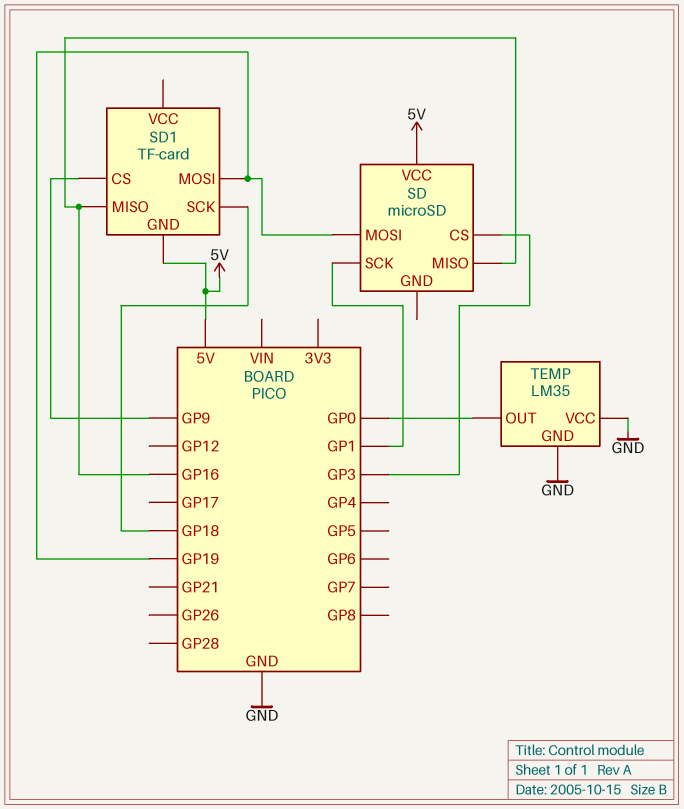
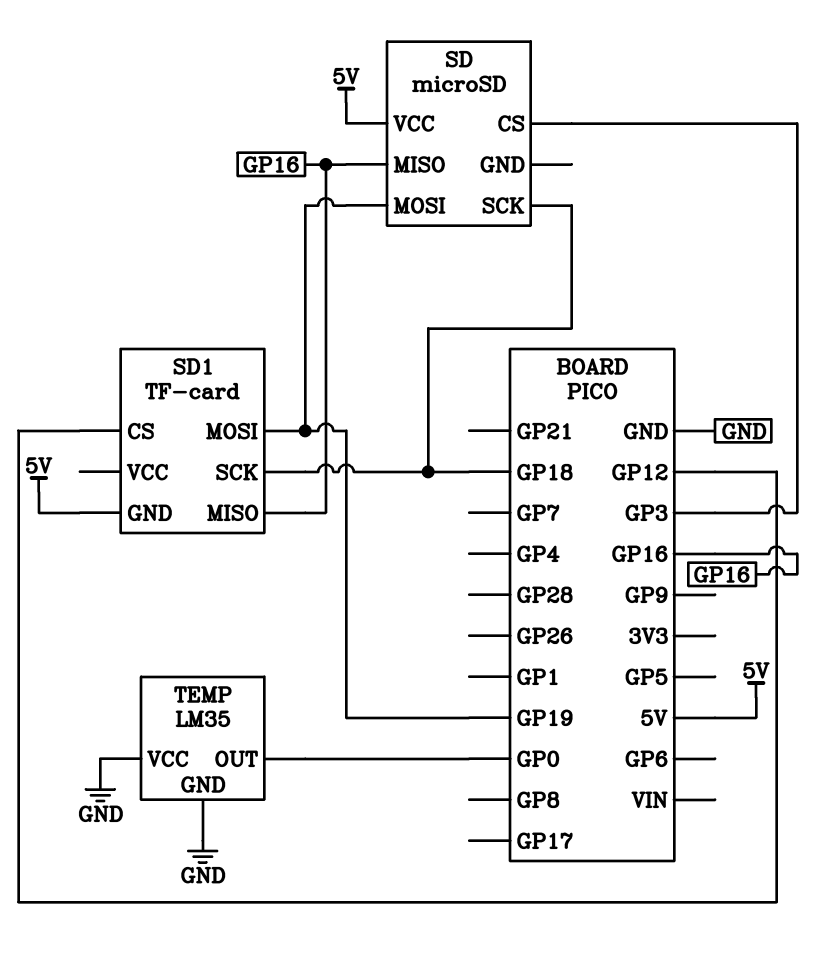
SD pin SCK: GP1 -> GP18
SD1 pin CS: GP9 -> GP12

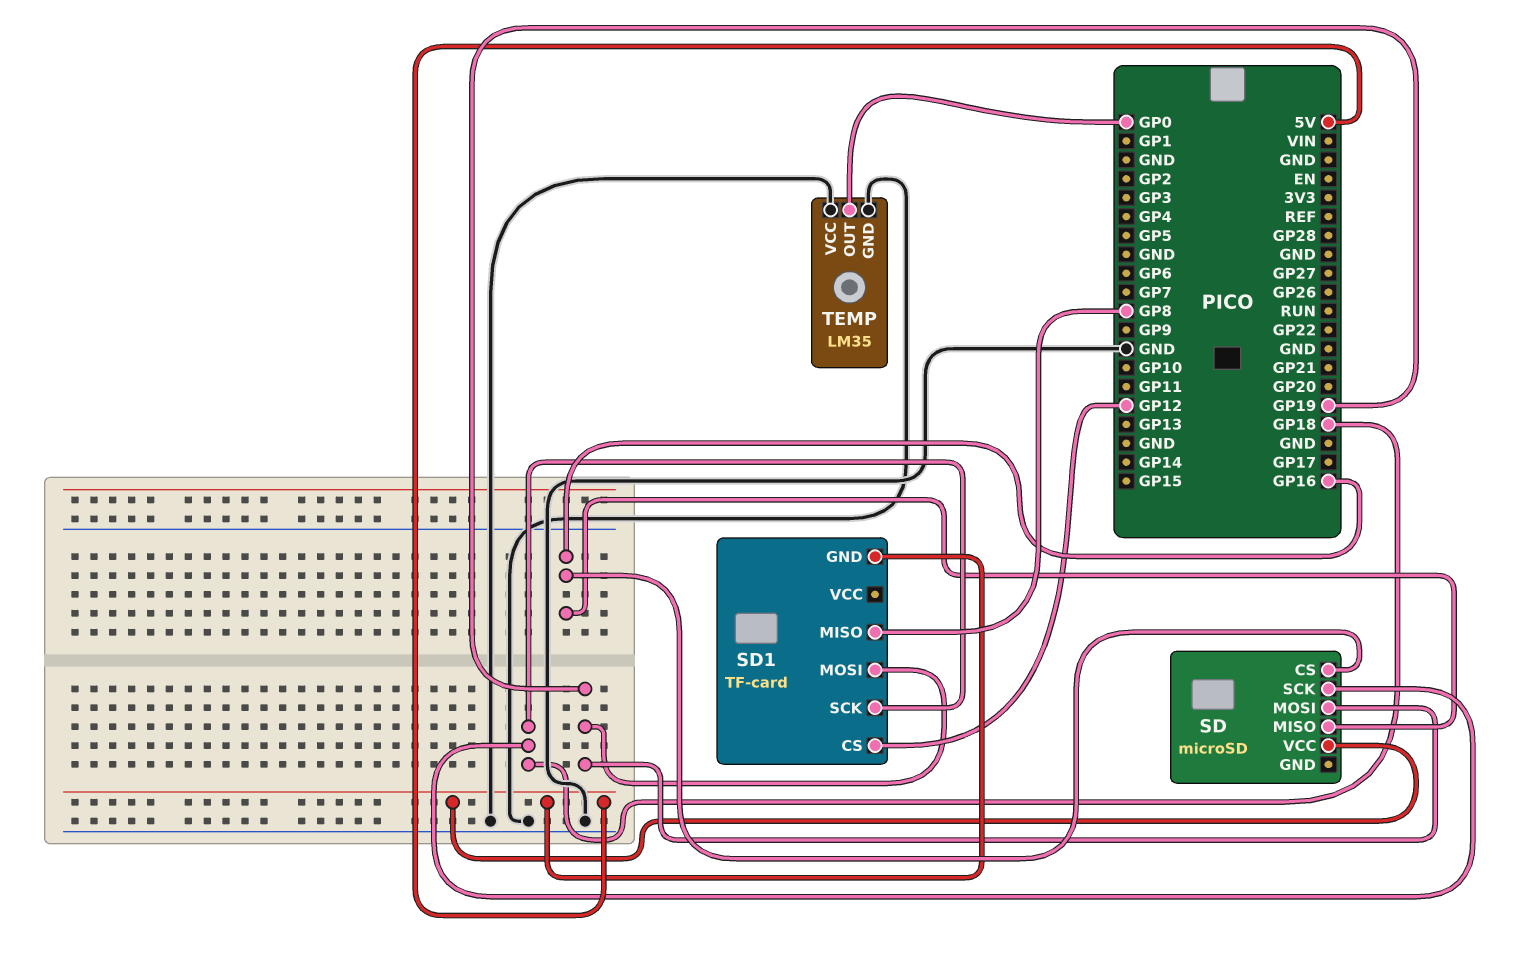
SD pin CS: GP3 -> GP16
SD1 pin MISO: GP16 -> GP8

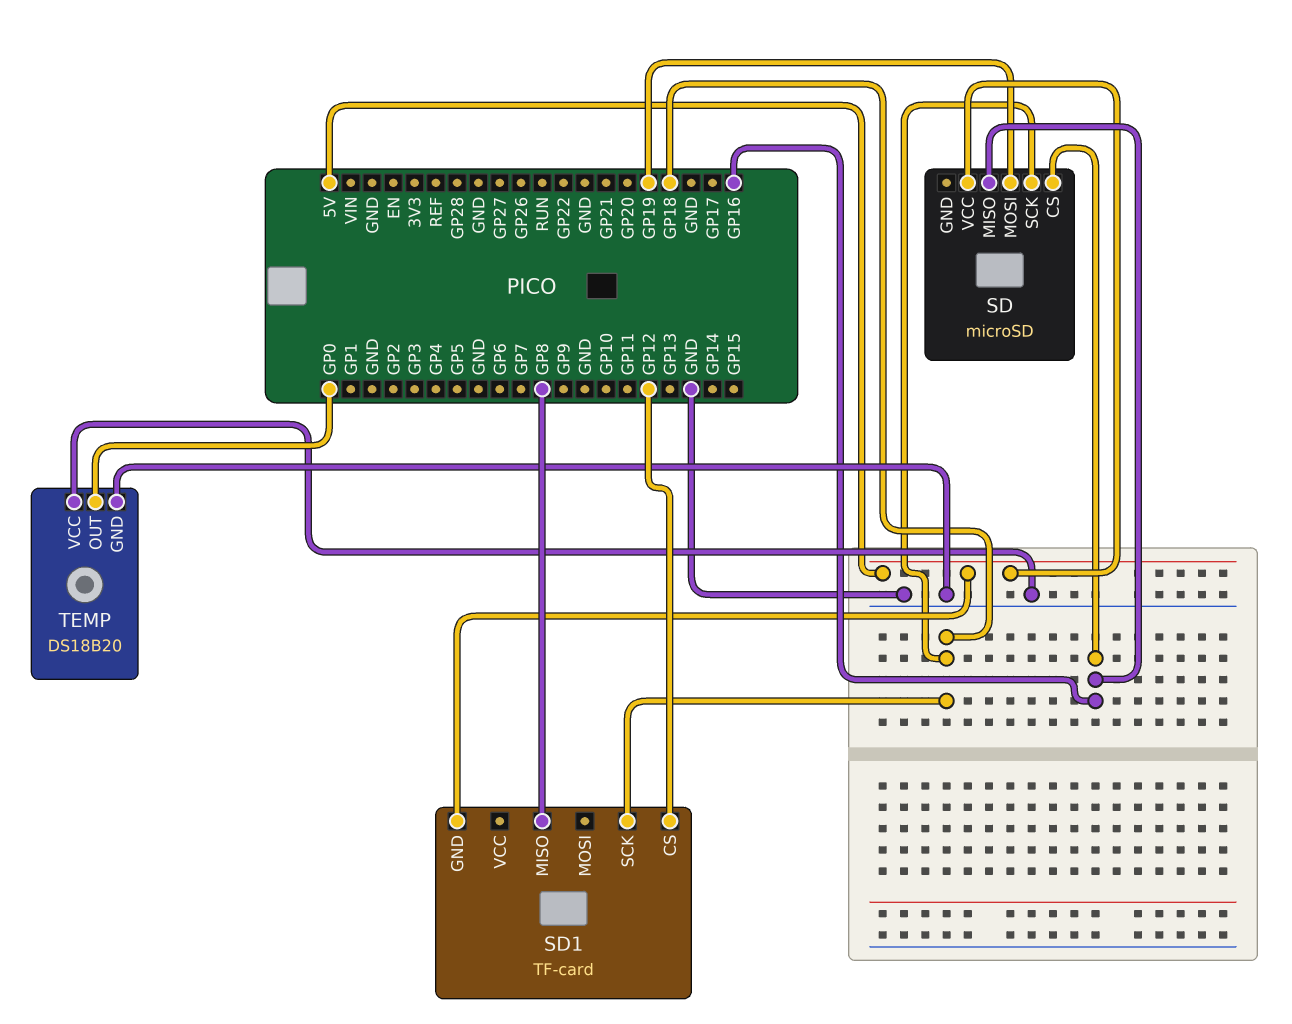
SD1 pin MOSI: GP19 -> none
TEMP: LM35 -> DS18B20

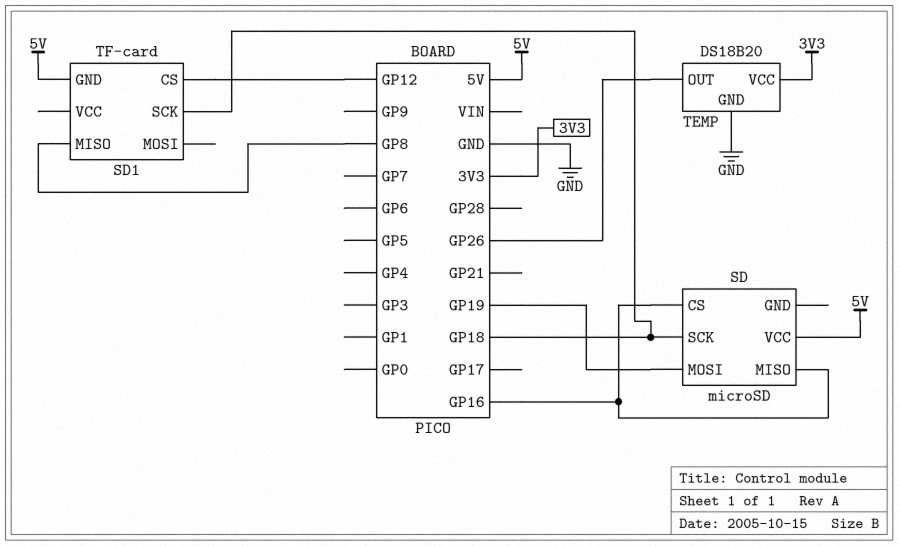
TEMP pin OUT: GP0 -> GP26
TEMP pin VCC: GND -> 3V3

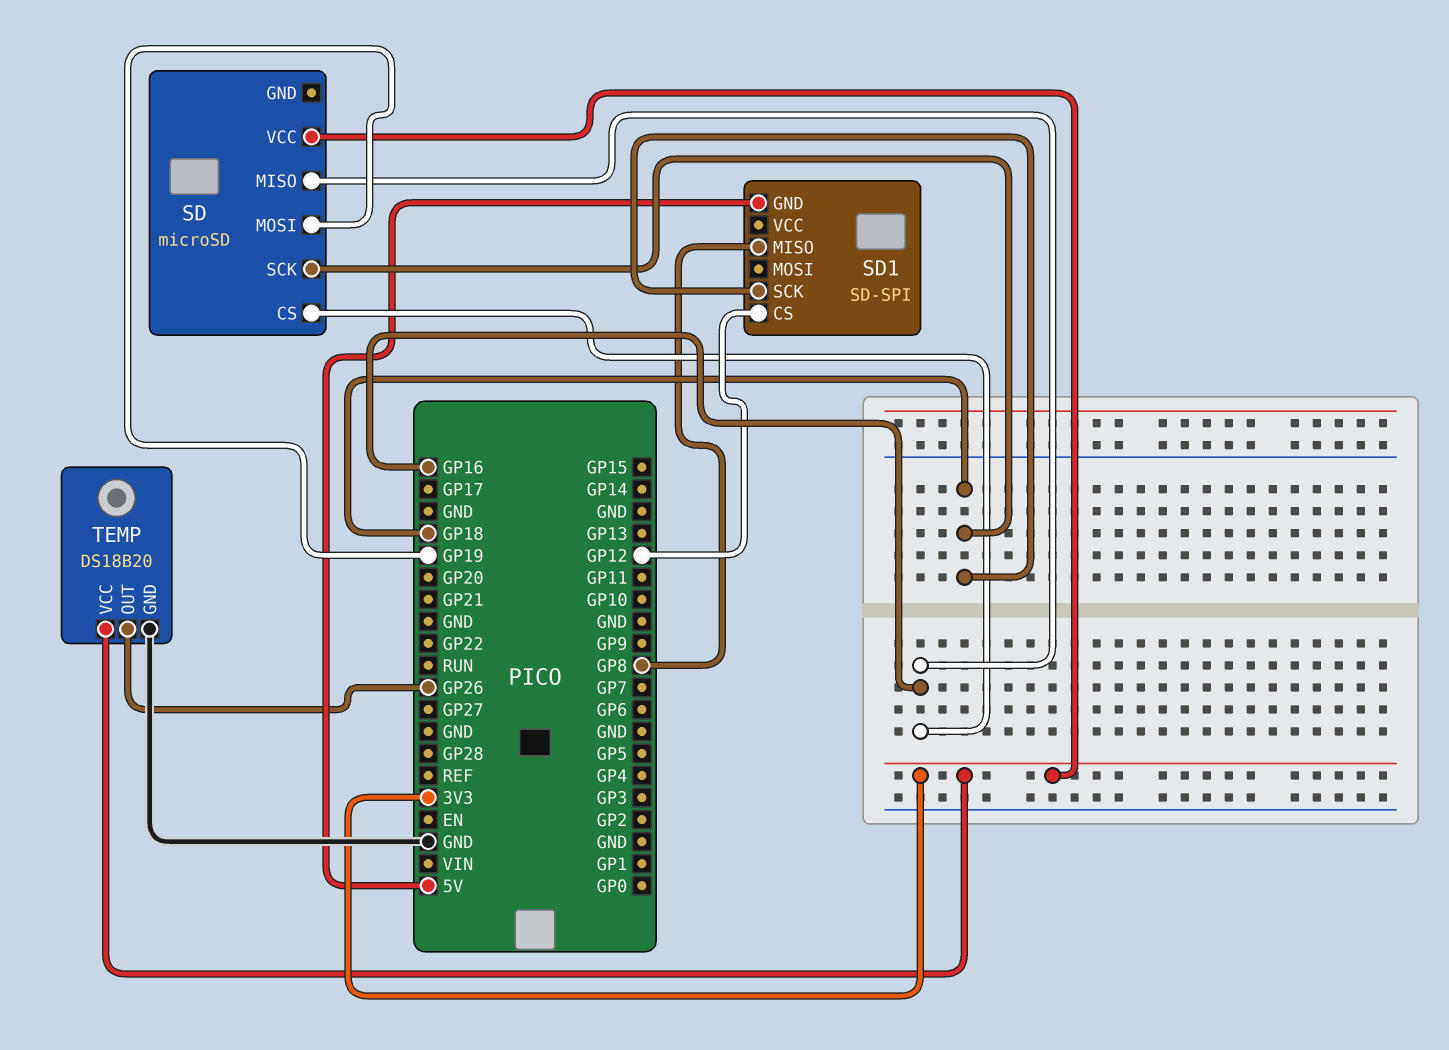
SD pin VCC: 5V -> 3V3
SD1: TF-card -> SD-SPI

